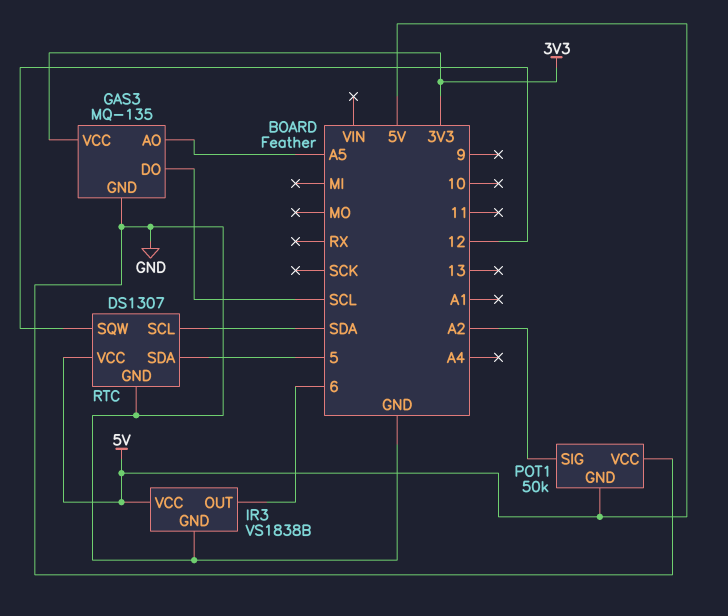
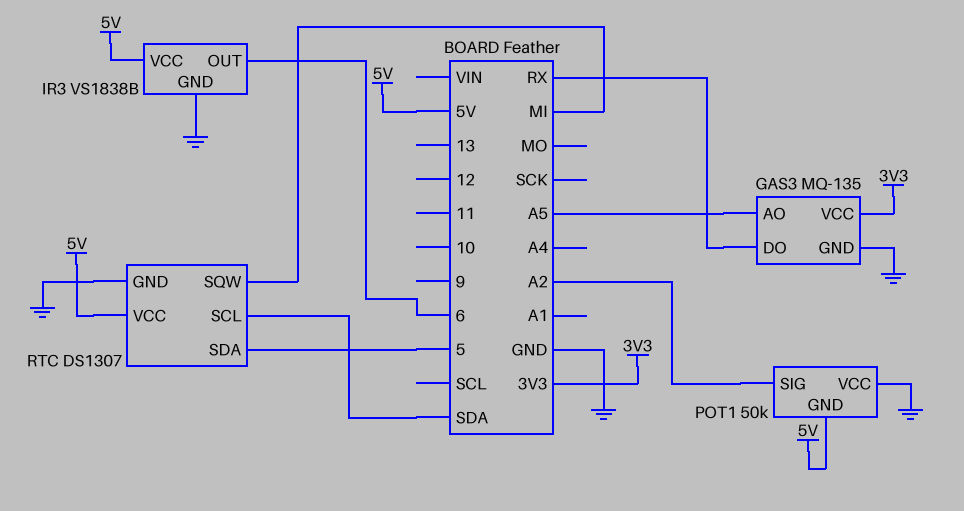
GAS3 pin DO: SCL -> RX
RTC pin SQW: 12 -> MI

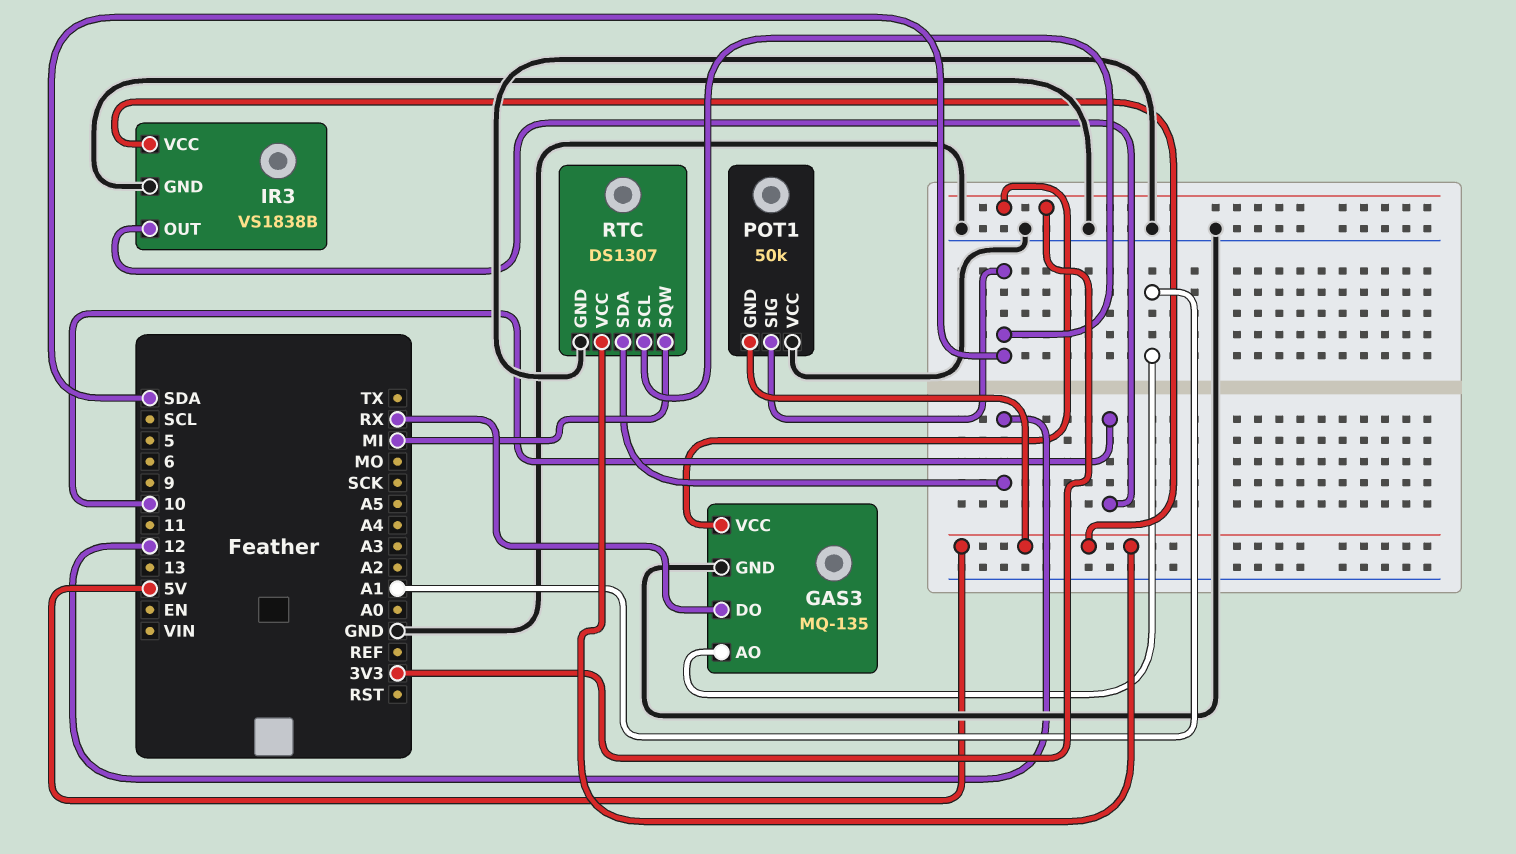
GAS3 pin AO: A5 -> A1
IR3 pin OUT: 6 -> 10
POT1 pin SIG: A2 -> SDA
RTC pin SDA: 5 -> 12

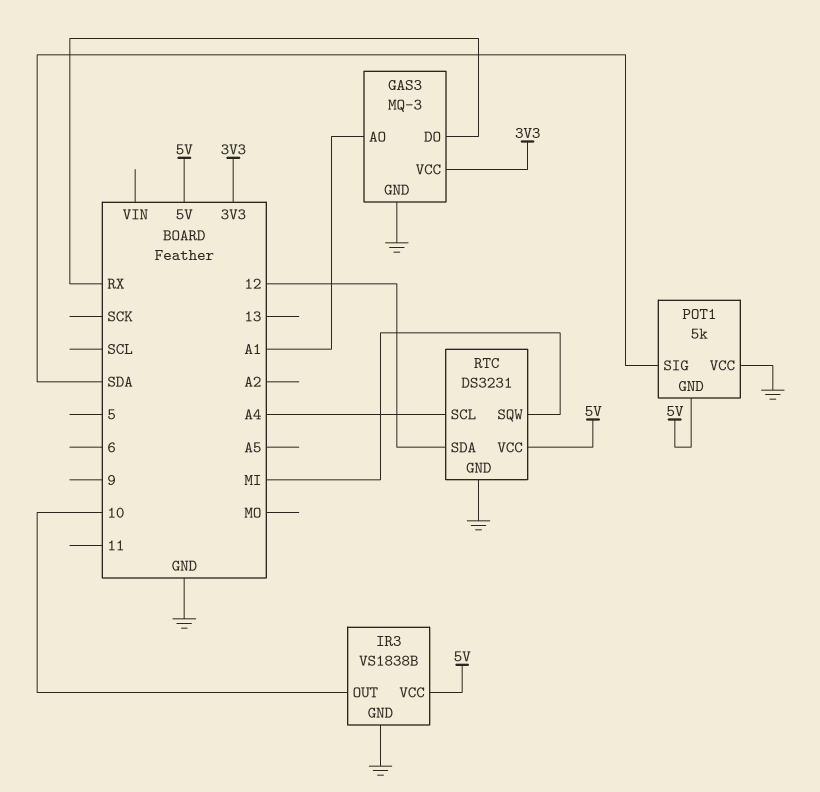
GAS3: MQ-135 -> MQ-3
POT1: 50k -> 5k
RTC: DS1307 -> DS3231
RTC pin SCL: SDA -> A4

